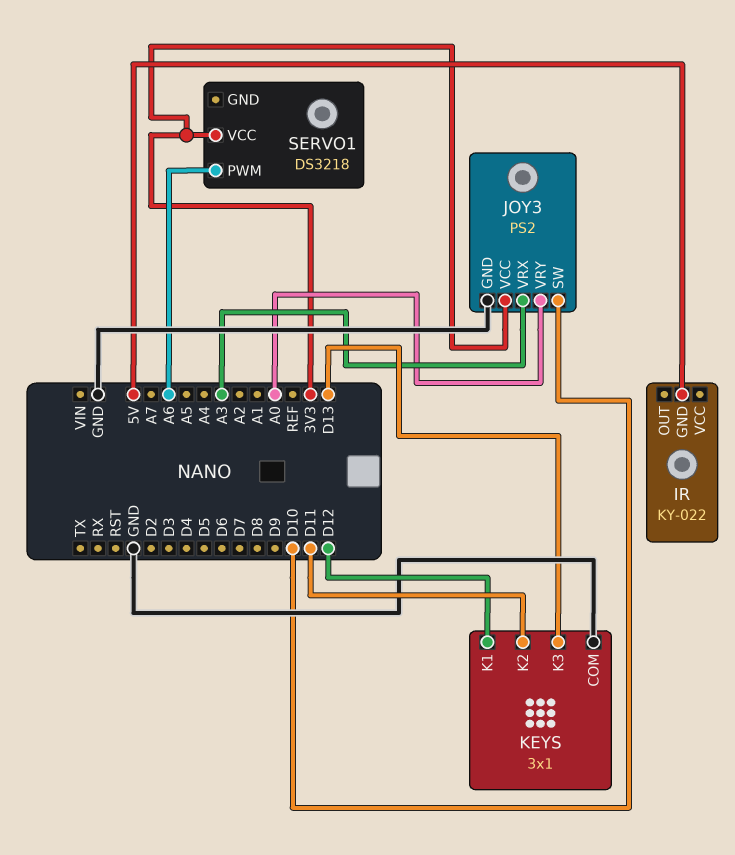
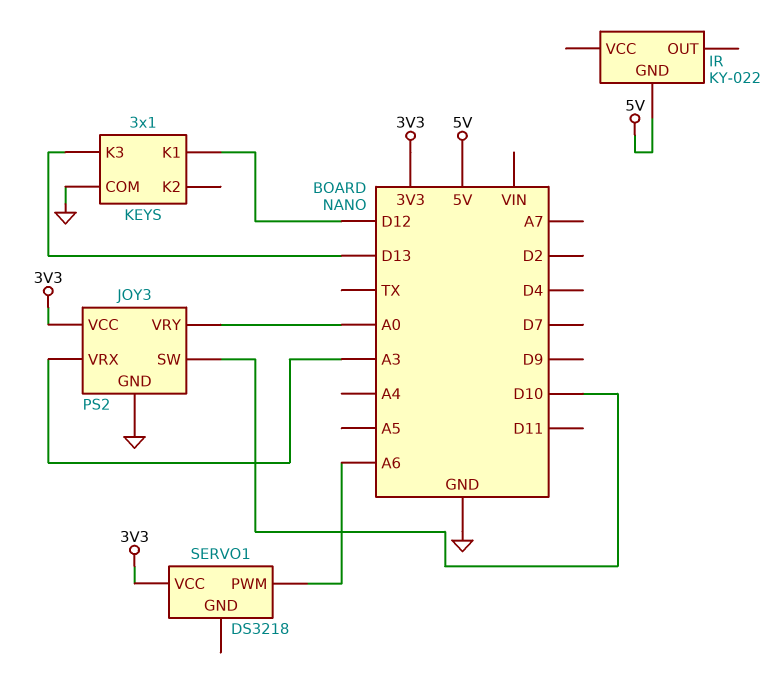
KEYS pin K2: D11 -> none

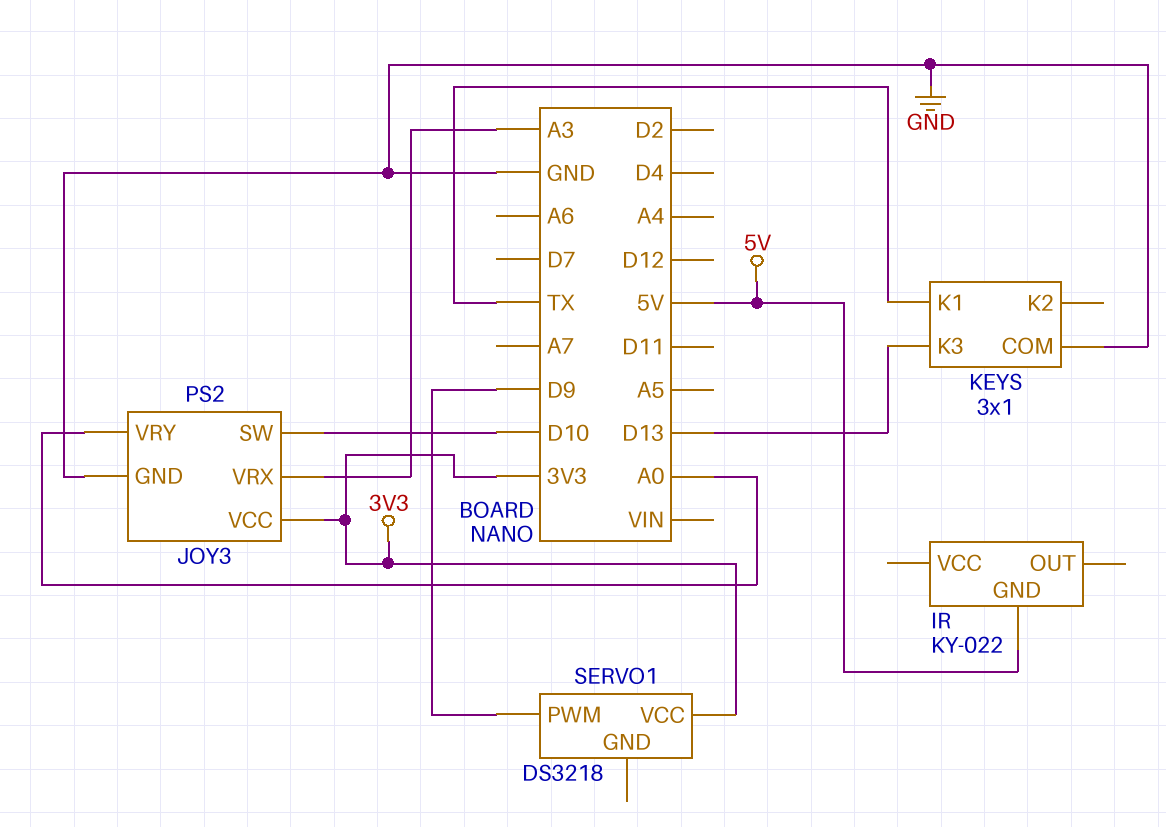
KEYS pin K1: D12 -> TX
SERVO1 pin PWM: A6 -> D9

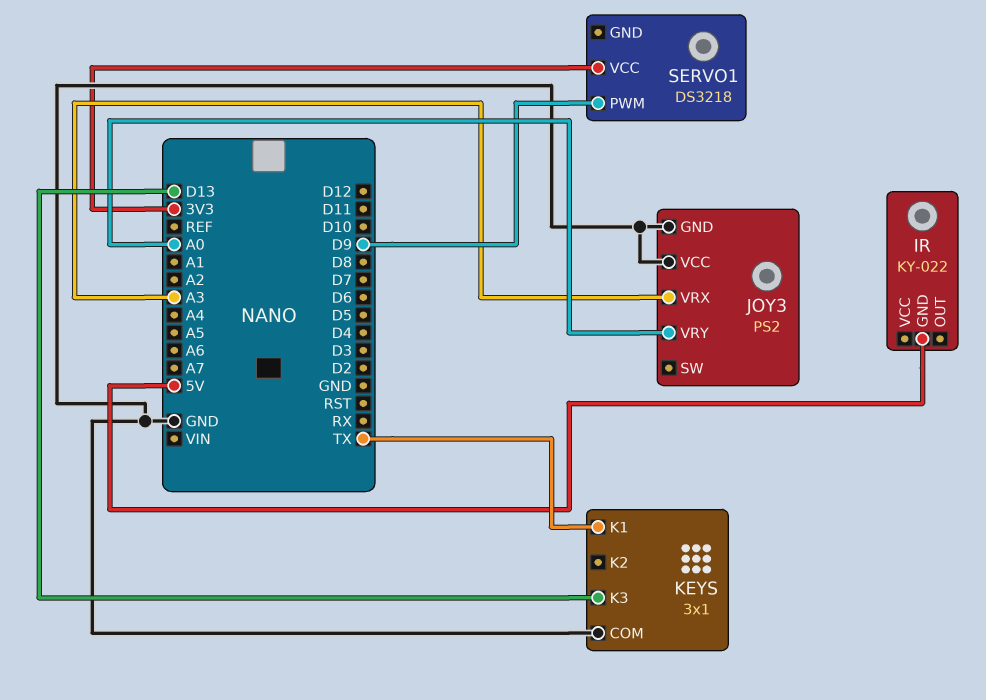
JOY3 pin SW: D10 -> none
JOY3 pin VCC: 3V3 -> GND

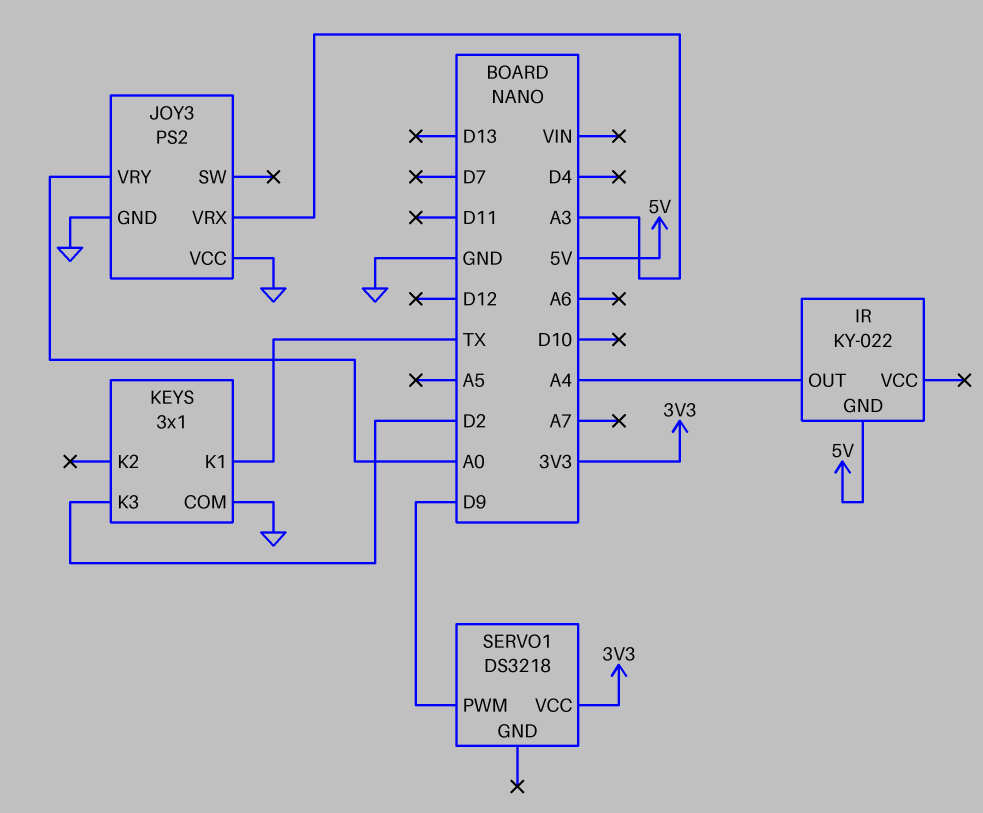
IR pin OUT: none -> A4
KEYS pin K3: D13 -> D2

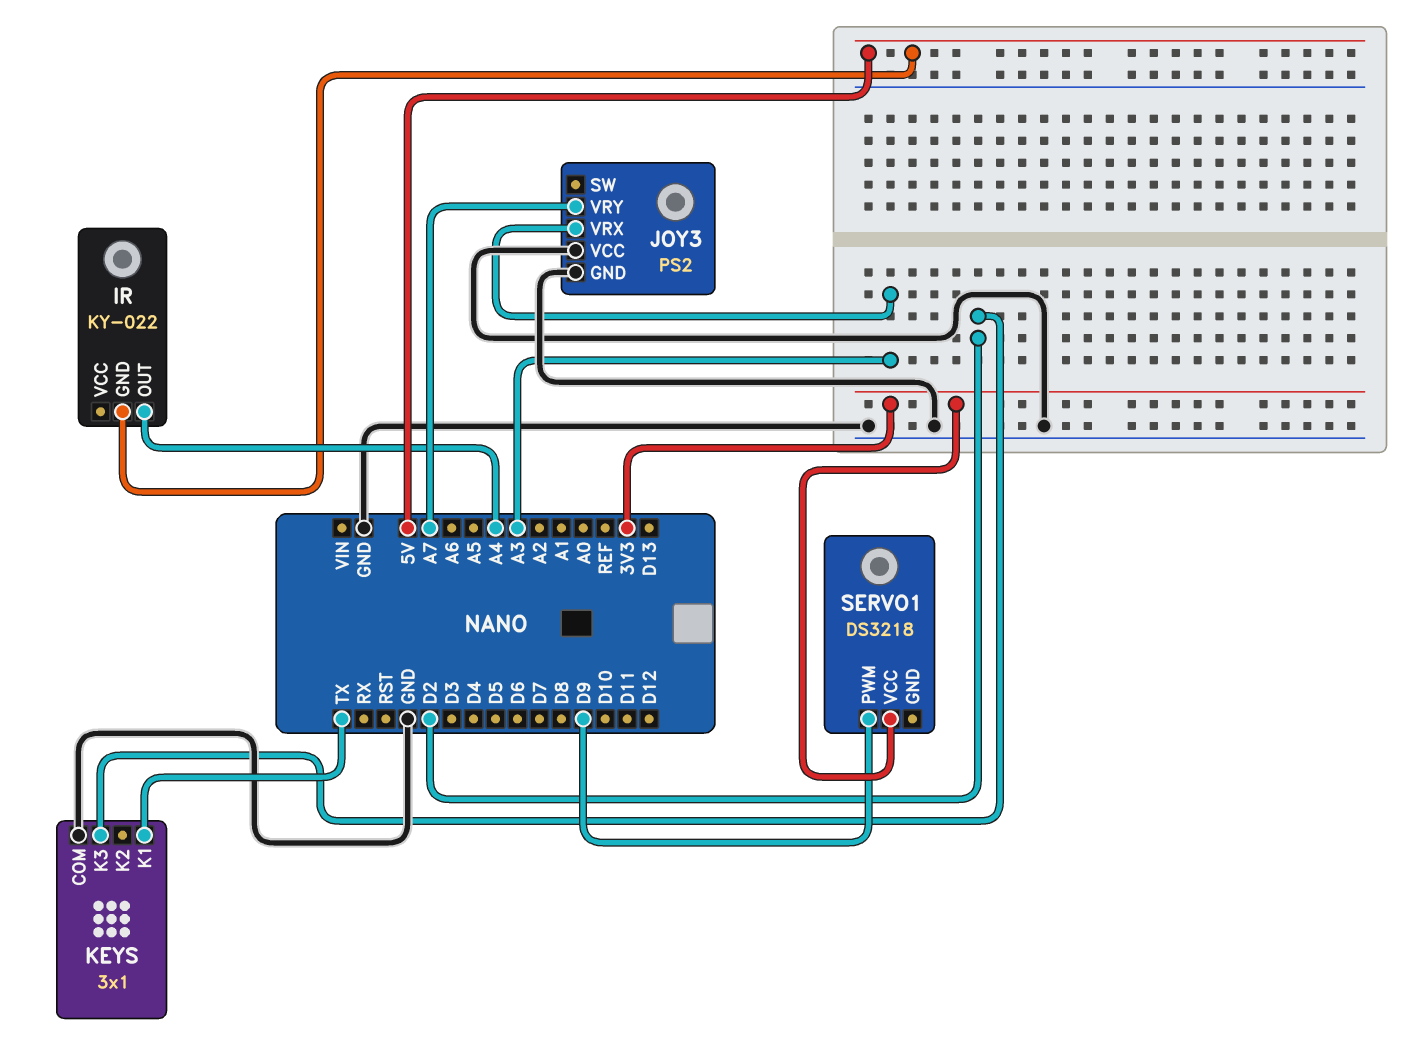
JOY3 pin VRY: A0 -> A7

